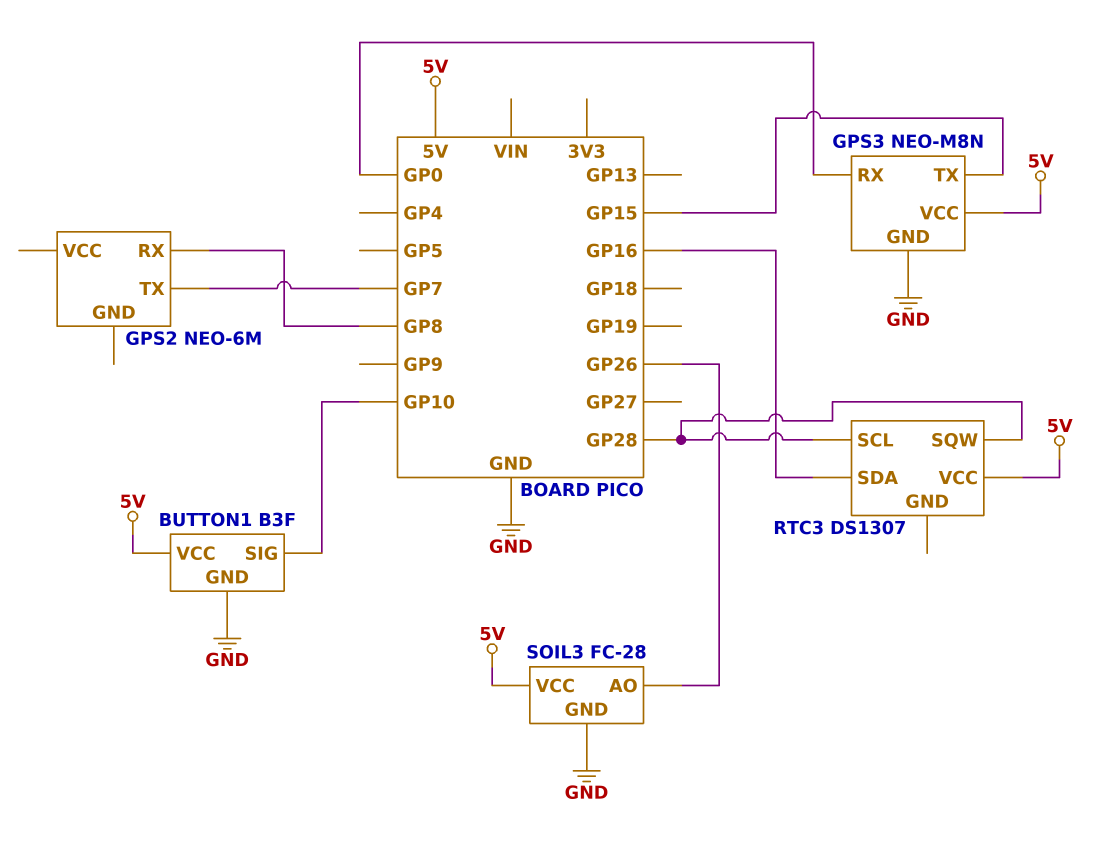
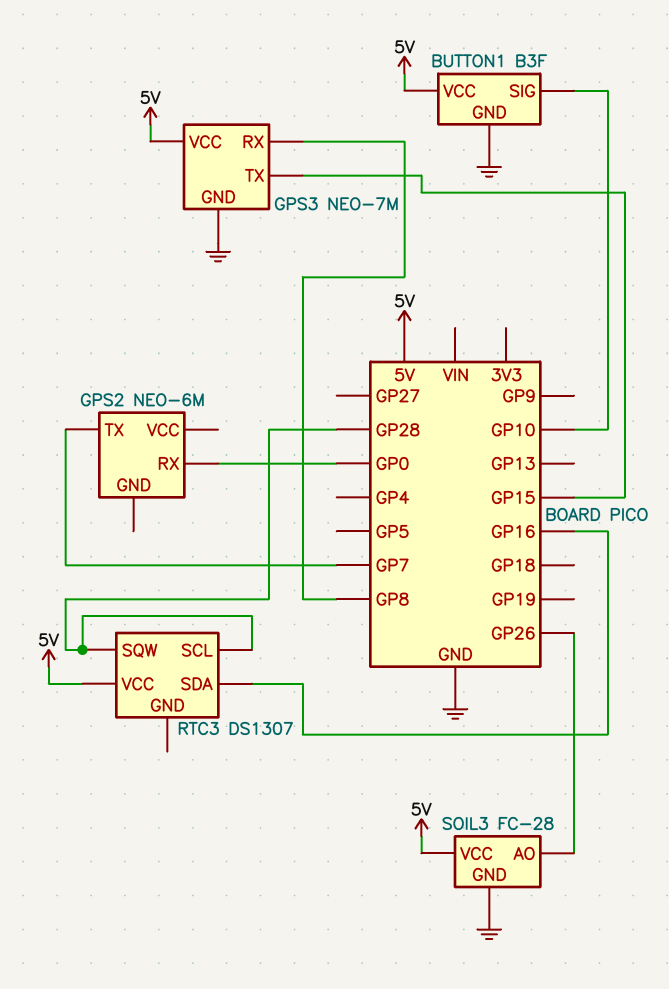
GPS2 pin RX: GP8 -> GP0
GPS3: NEO-M8N -> NEO-7M
GPS3 pin RX: GP0 -> GP8

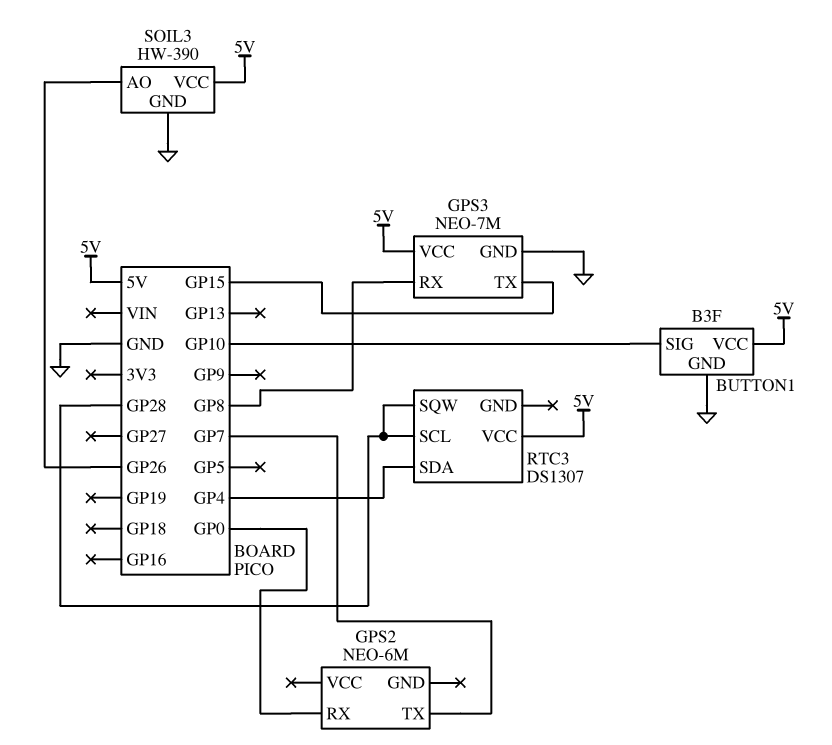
RTC3 pin SDA: GP16 -> GP4
SOIL3: FC-28 -> HW-390

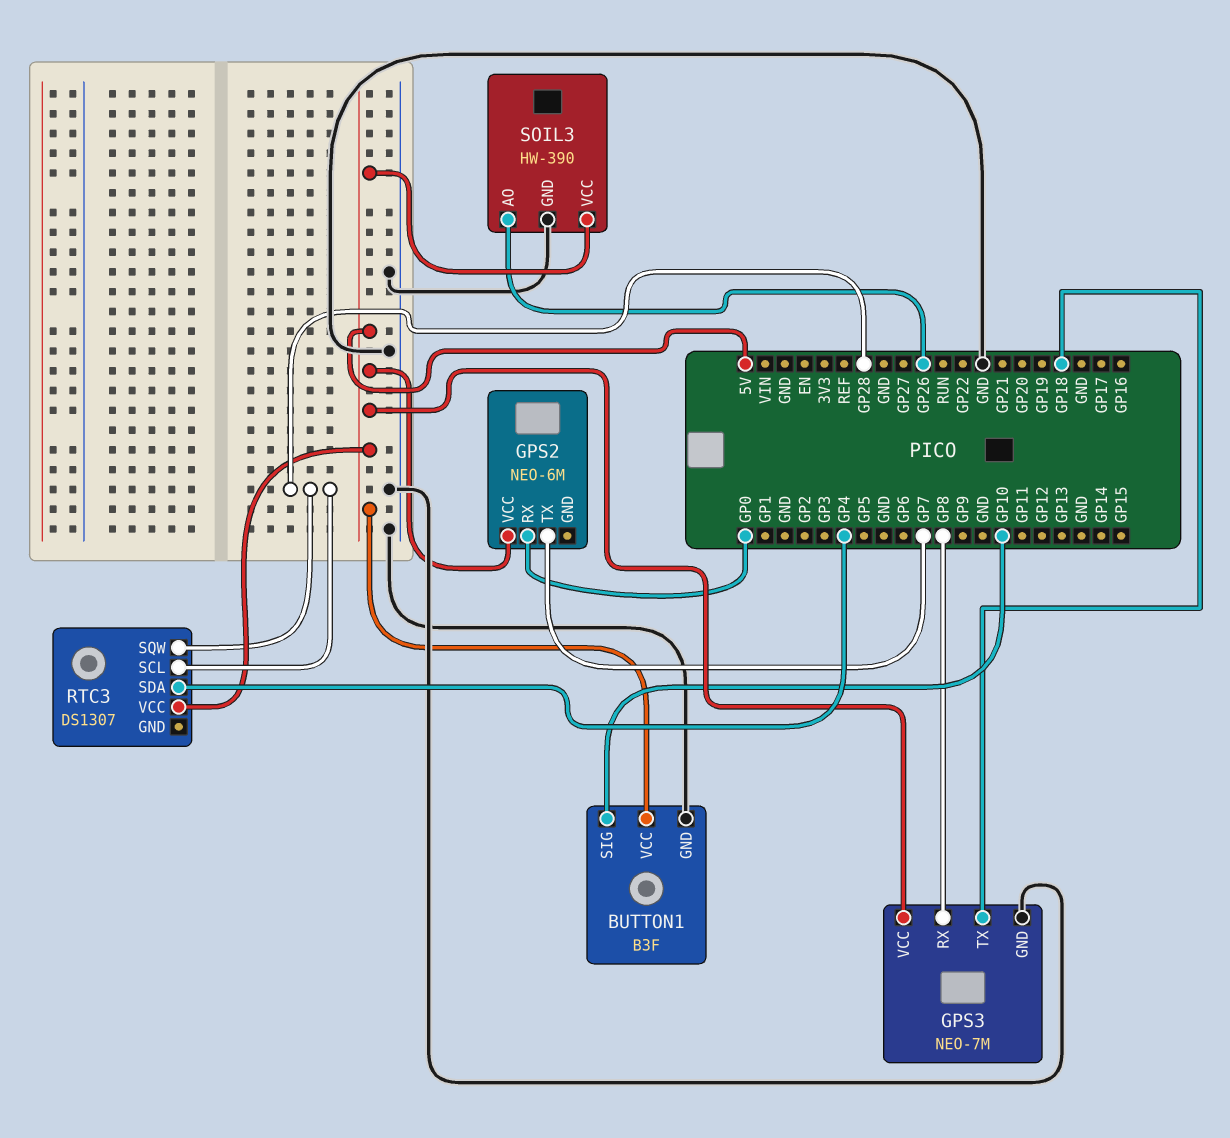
GPS2 pin VCC: none -> 5V
GPS3 pin TX: GP15 -> GP18

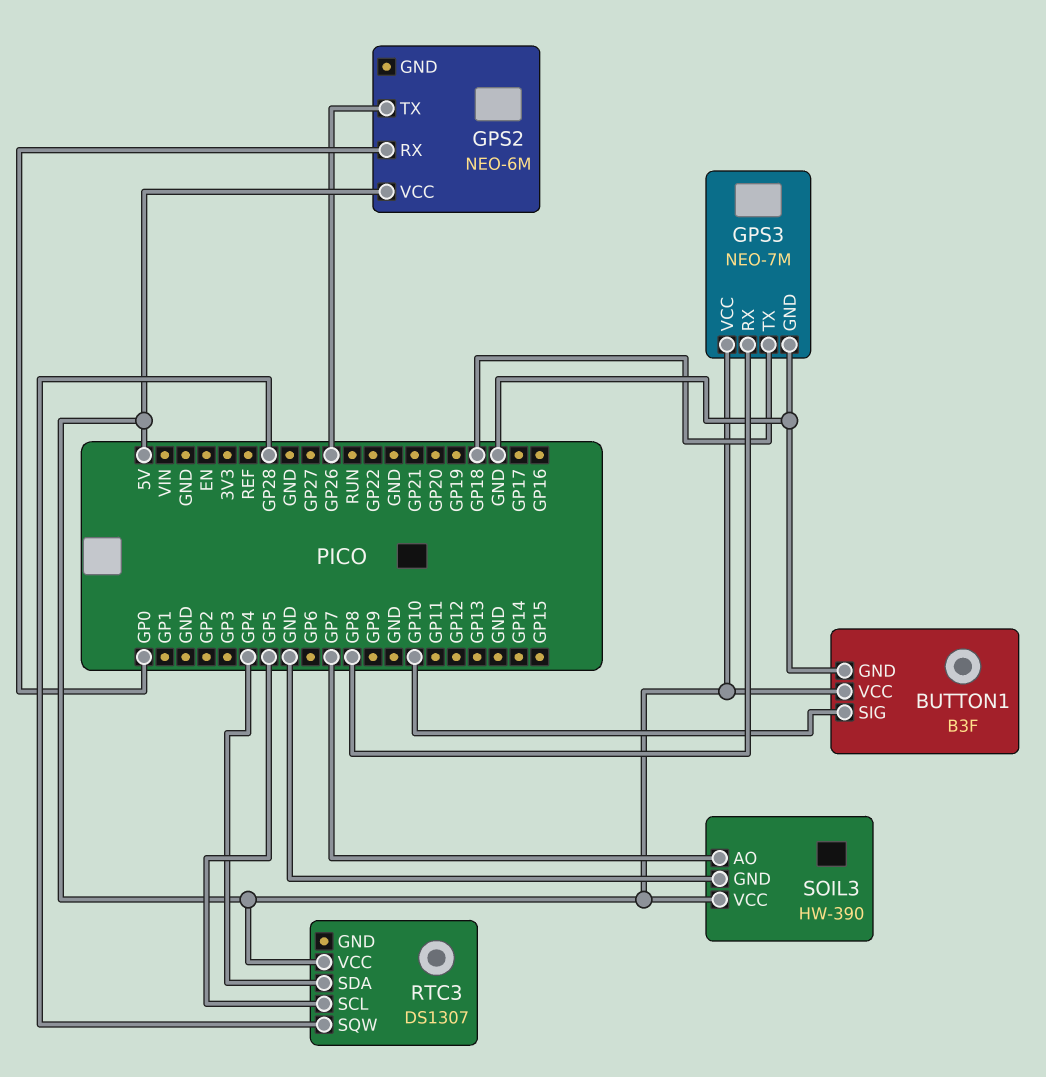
GPS2 pin TX: GP7 -> GP26
RTC3 pin SCL: GP28 -> GP5
SOIL3 pin AO: GP26 -> GP7

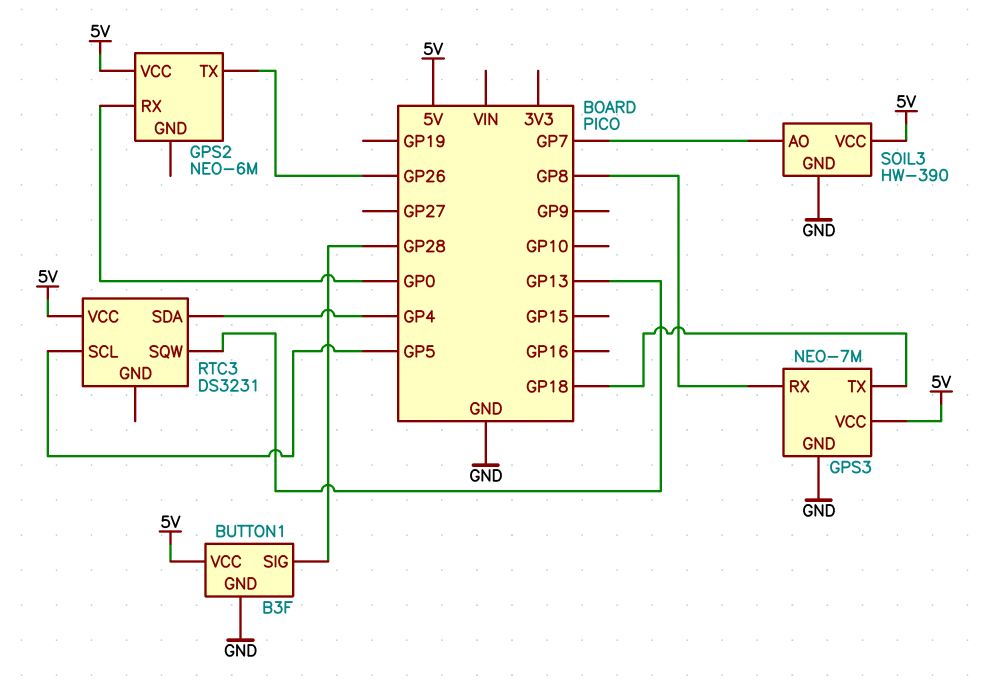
BUTTON1 pin SIG: GP10 -> GP28
RTC3: DS1307 -> DS3231
RTC3 pin SQW: GP28 -> GP13

